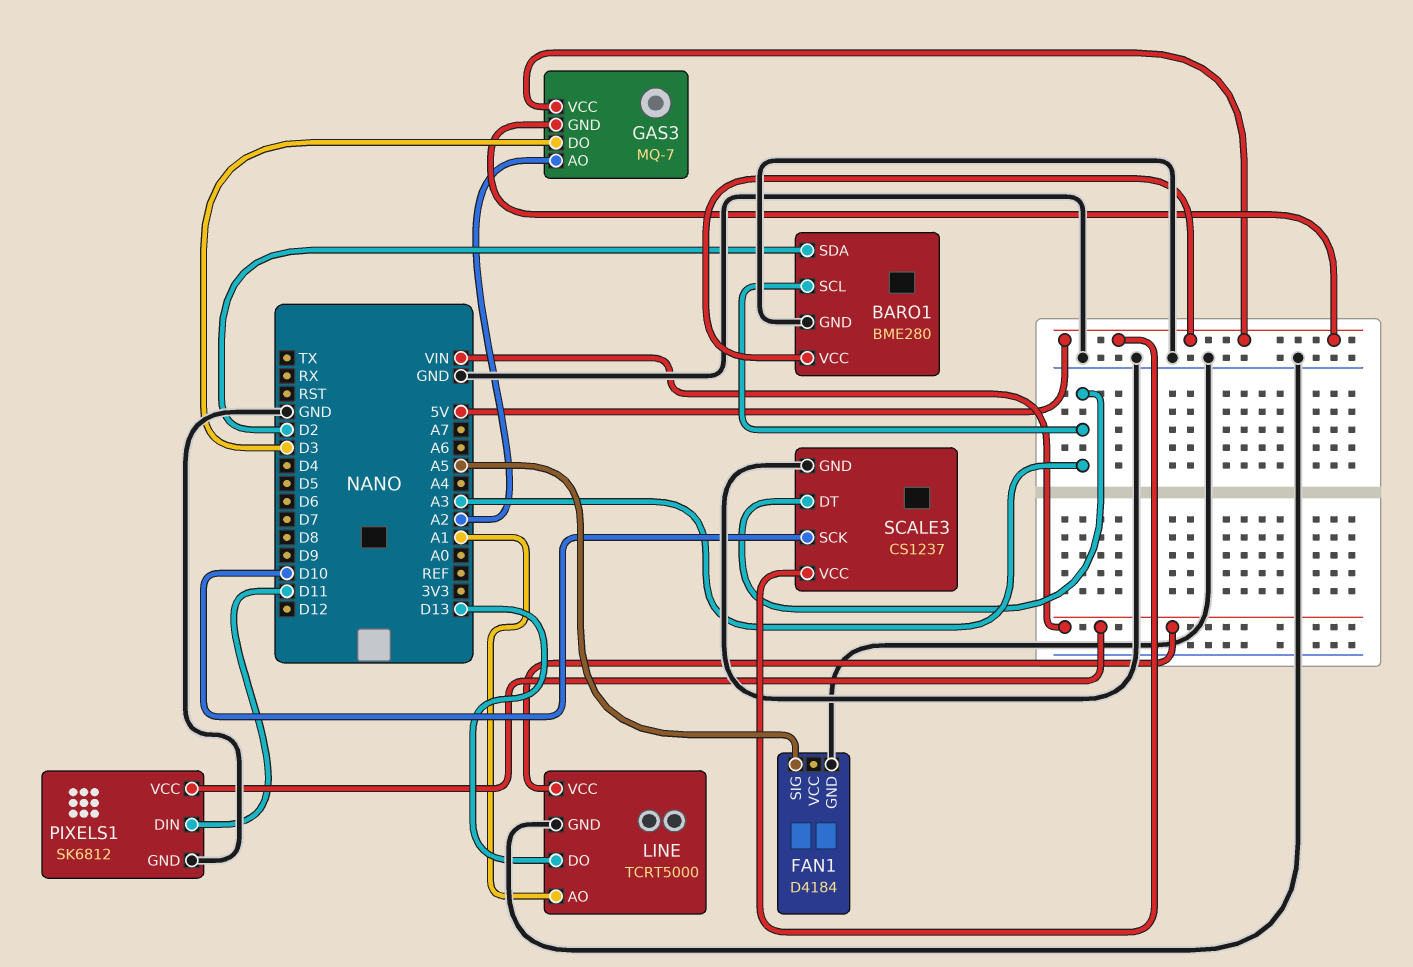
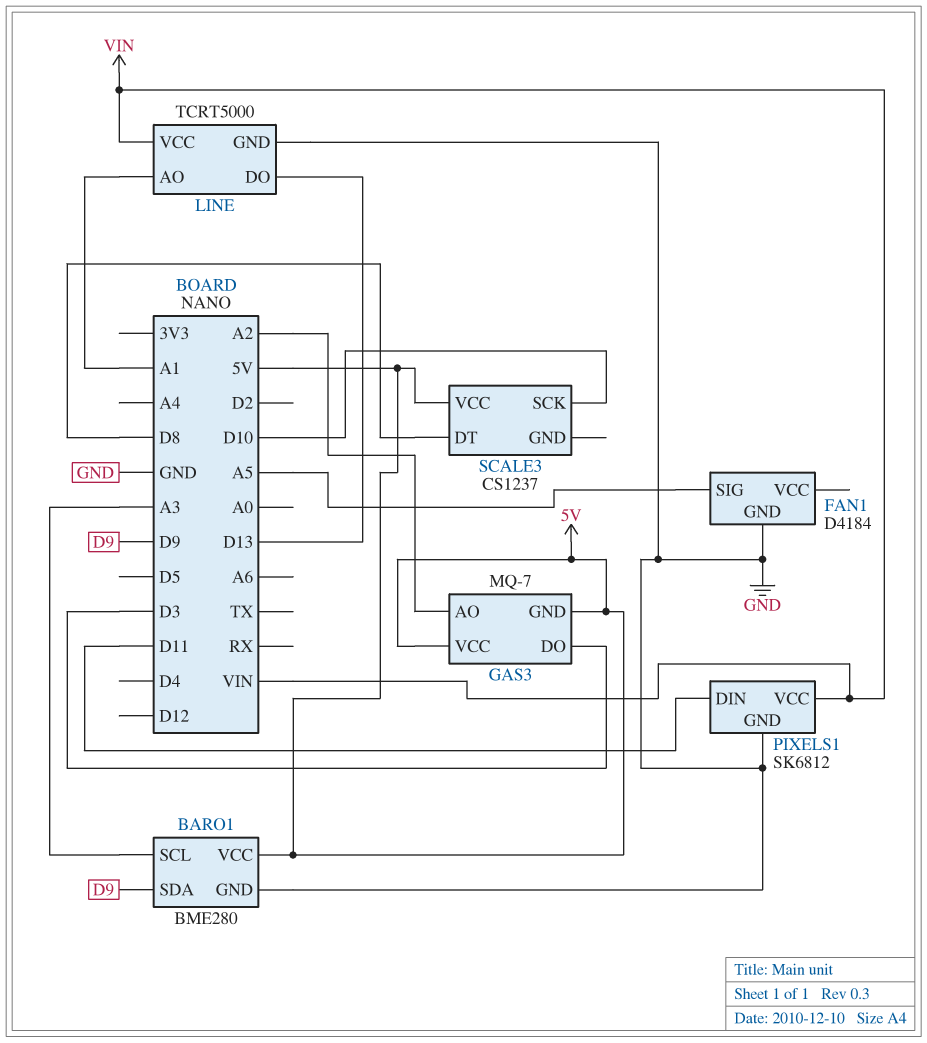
BARO1 pin SDA: D2 -> D9
SCALE3 pin DT: A3 -> D8
SCALE3 pin GND: GND -> none

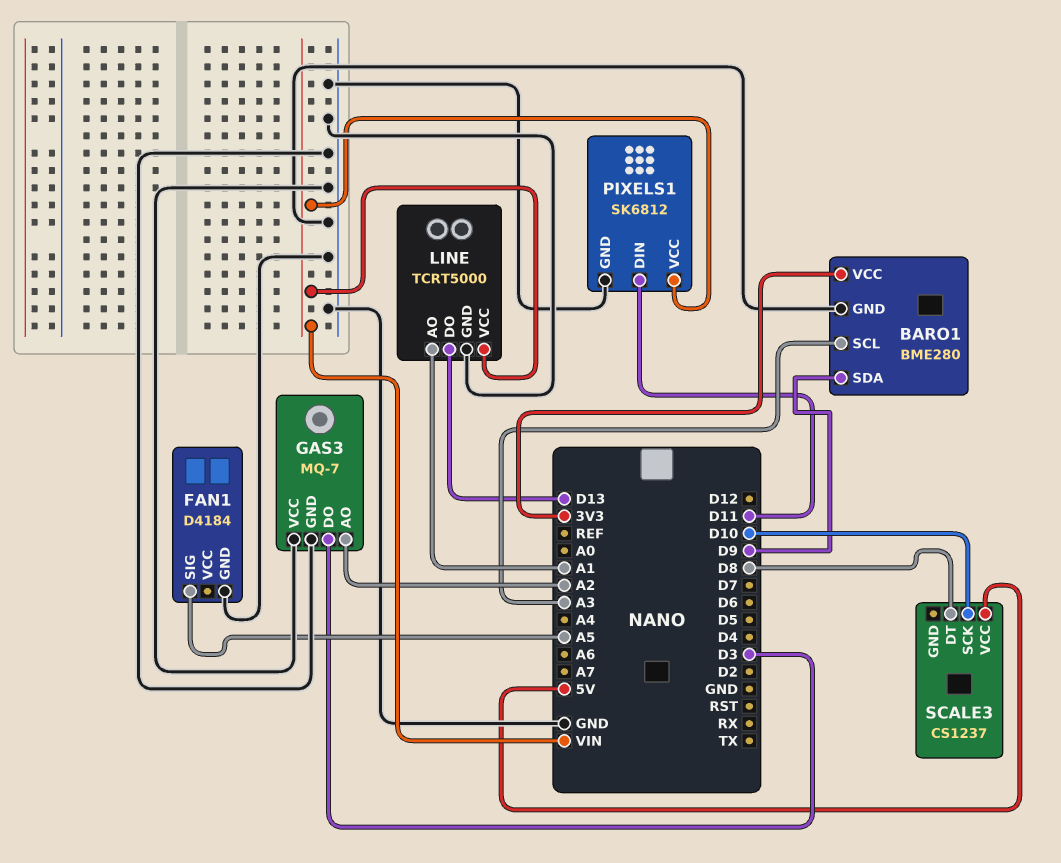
BARO1 pin VCC: 5V -> 3V3
GAS3 pin GND: 5V -> GND
GAS3 pin VCC: 5V -> GND

